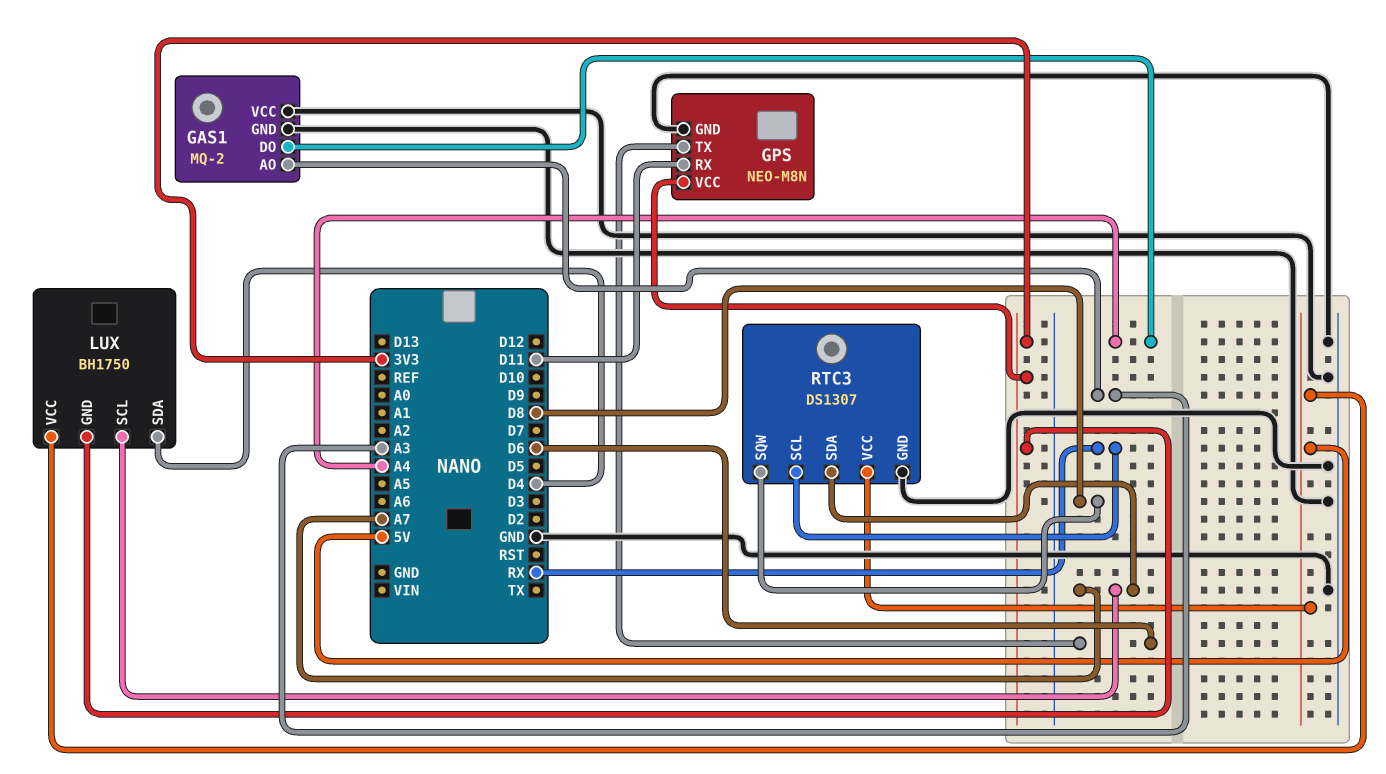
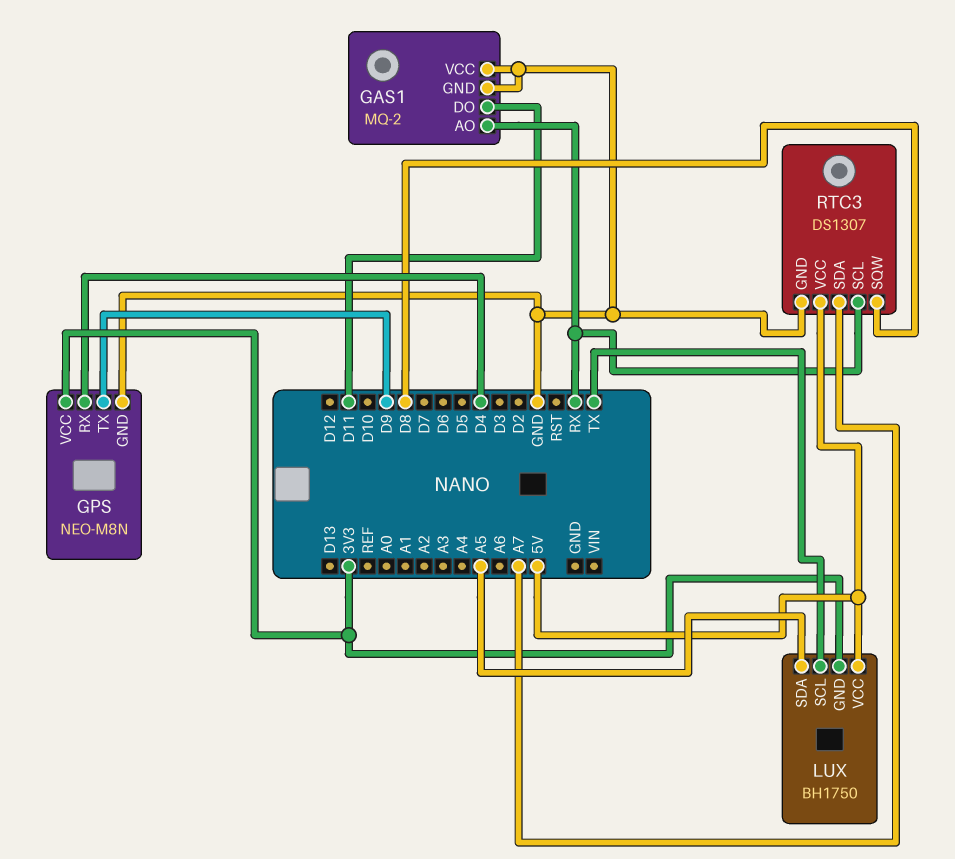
GAS1 pin AO: A3 -> RX
GAS1 pin DO: A4 -> D11
GPS pin RX: D11 -> D4
GPS pin TX: D6 -> D9
LUX pin SCL: A7 -> TX
LUX pin SDA: D4 -> A5

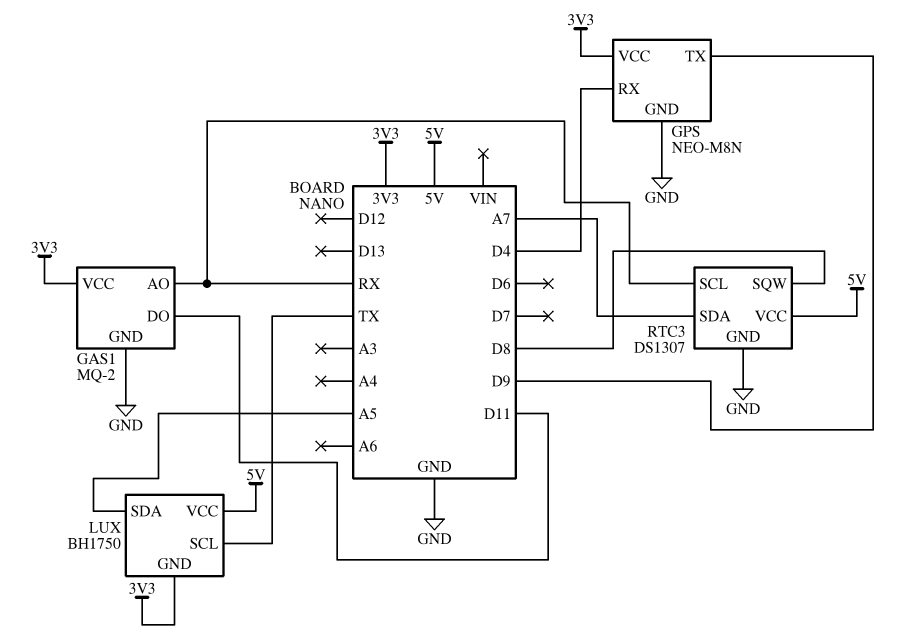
GAS1 pin VCC: GND -> 3V3

